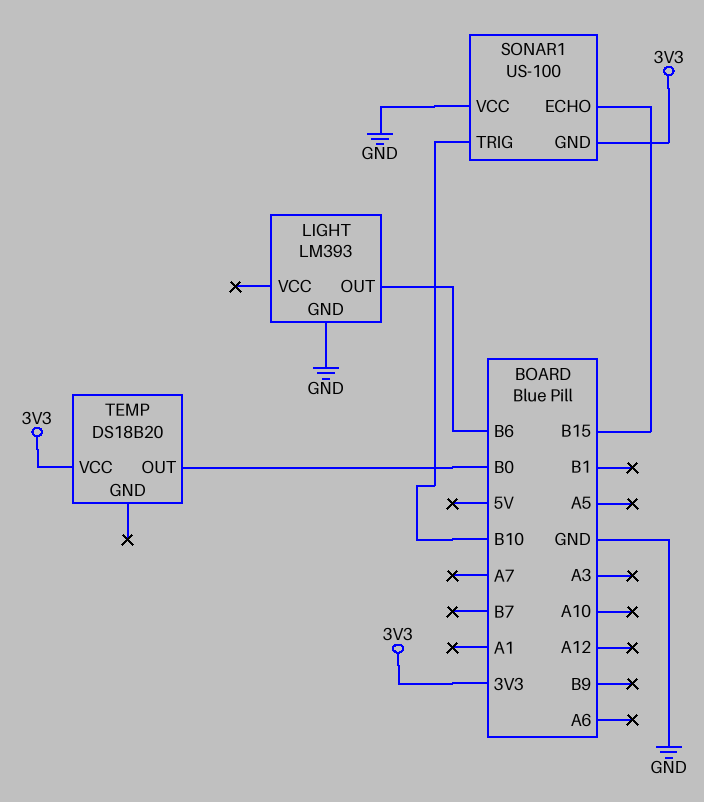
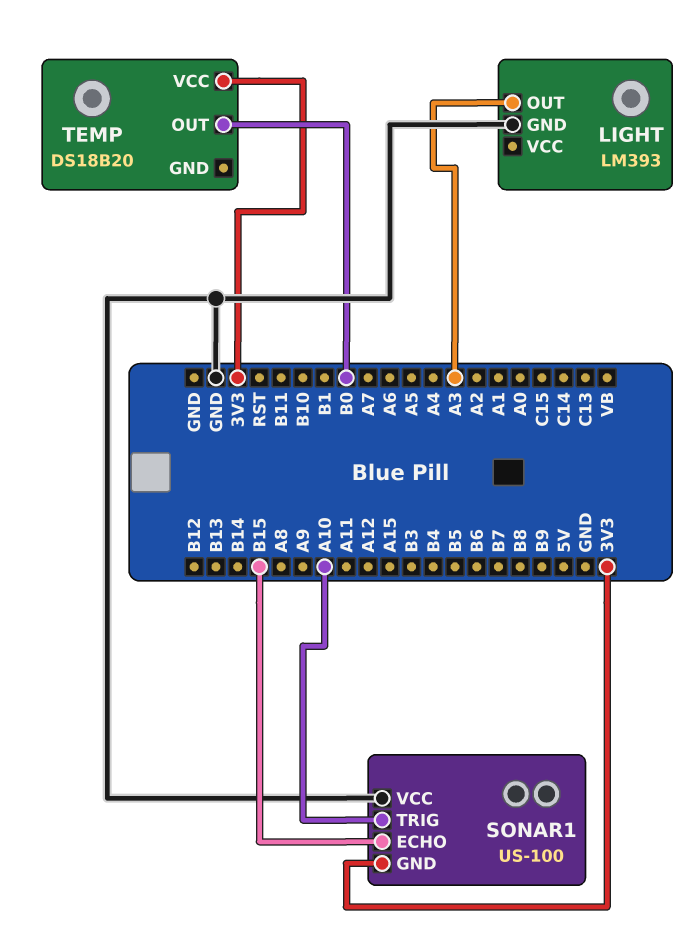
LIGHT pin OUT: B6 -> A3
SONAR1 pin TRIG: B10 -> A10

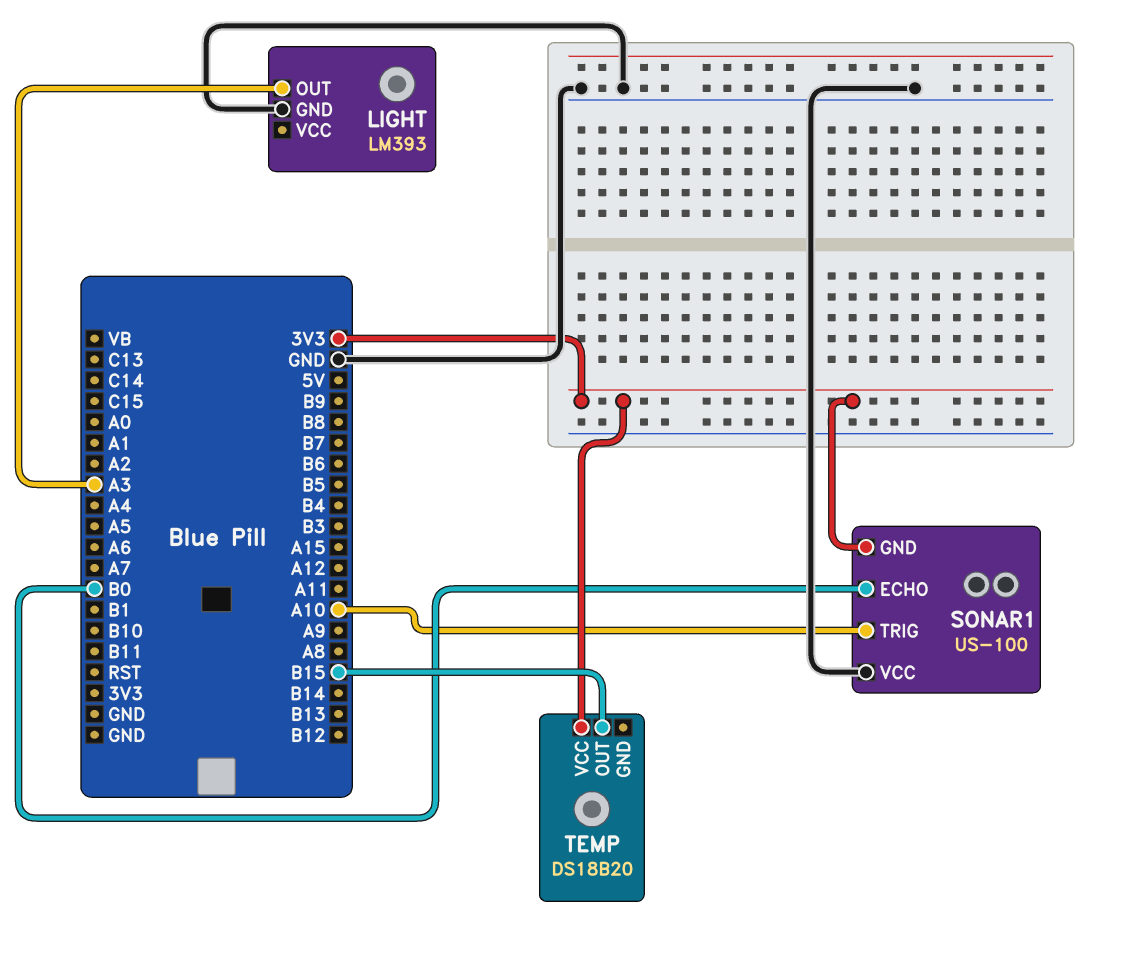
SONAR1 pin ECHO: B15 -> B0
TEMP pin OUT: B0 -> B15

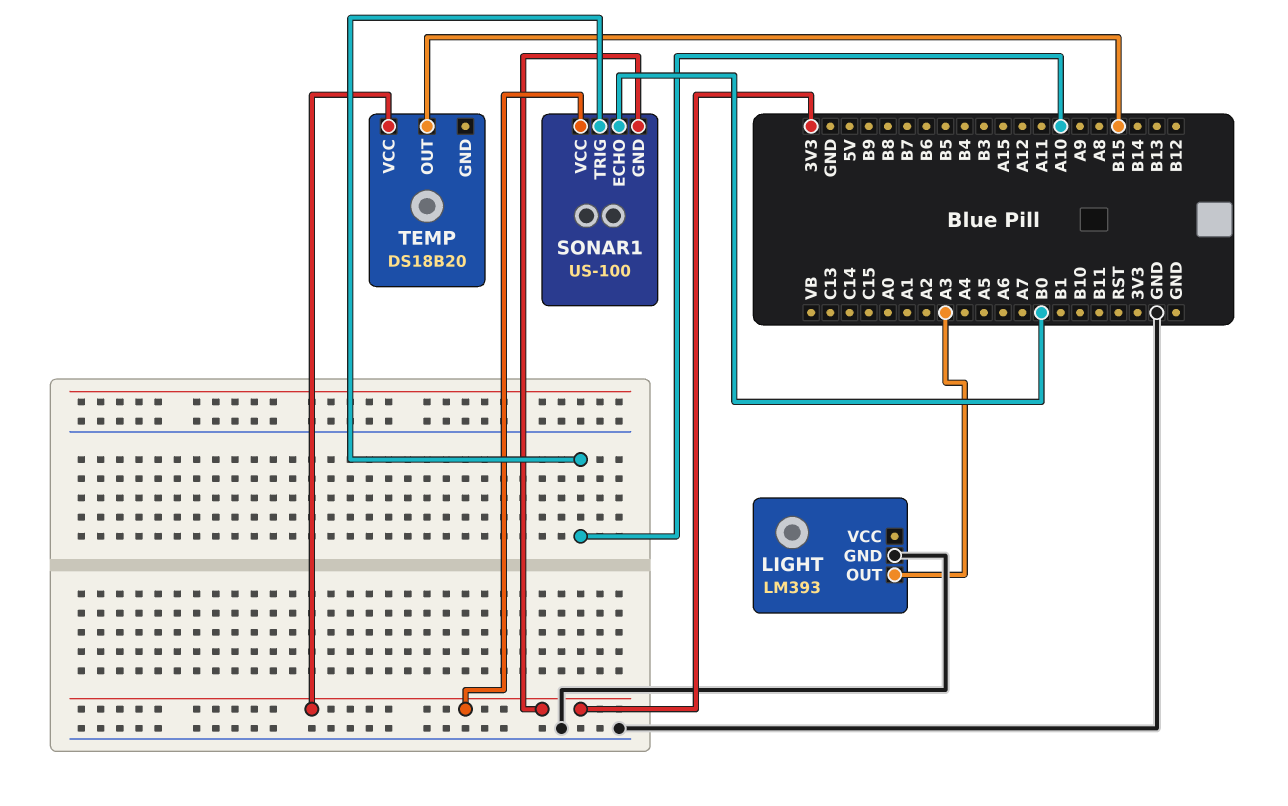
SONAR1 pin VCC: GND -> 3V3

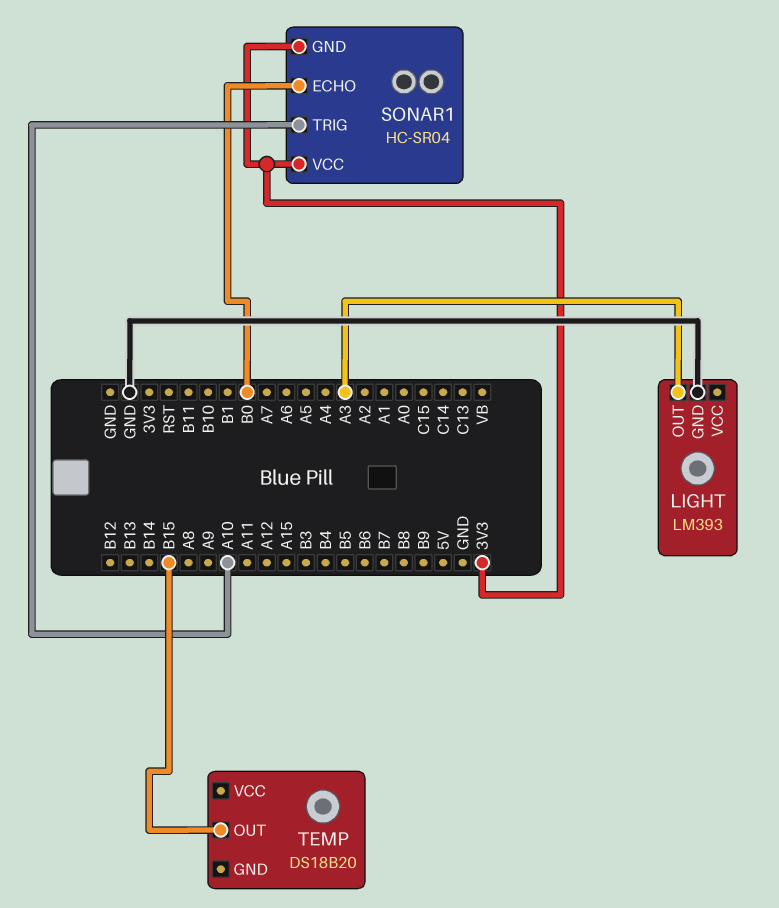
SONAR1: US-100 -> HC-SR04
TEMP pin VCC: 3V3 -> none

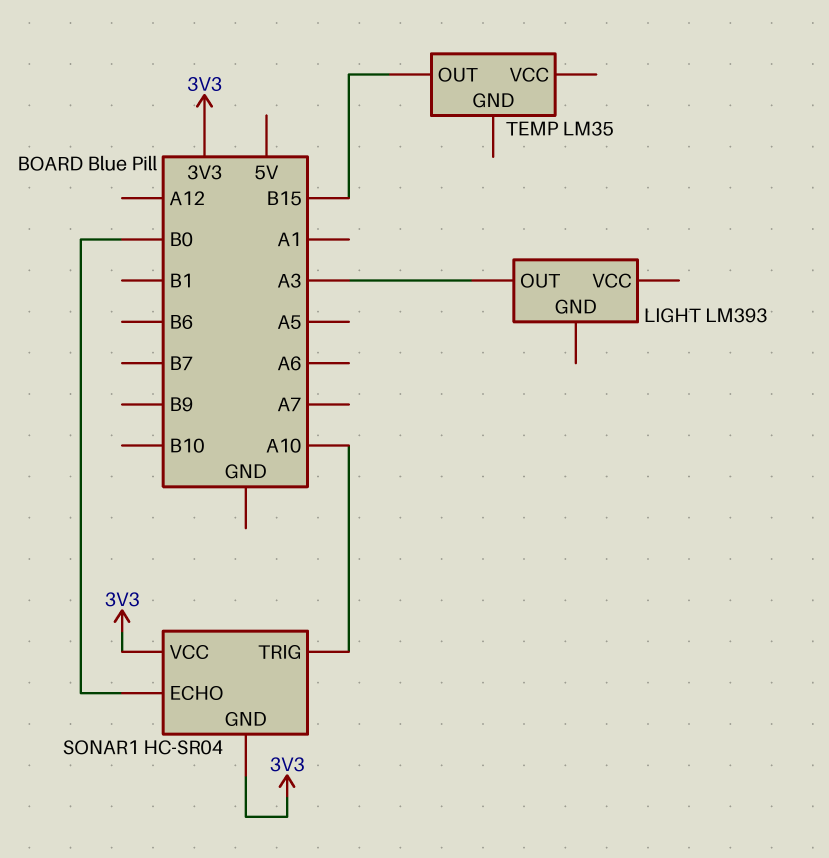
LIGHT pin GND: GND -> none
TEMP: DS18B20 -> LM35

